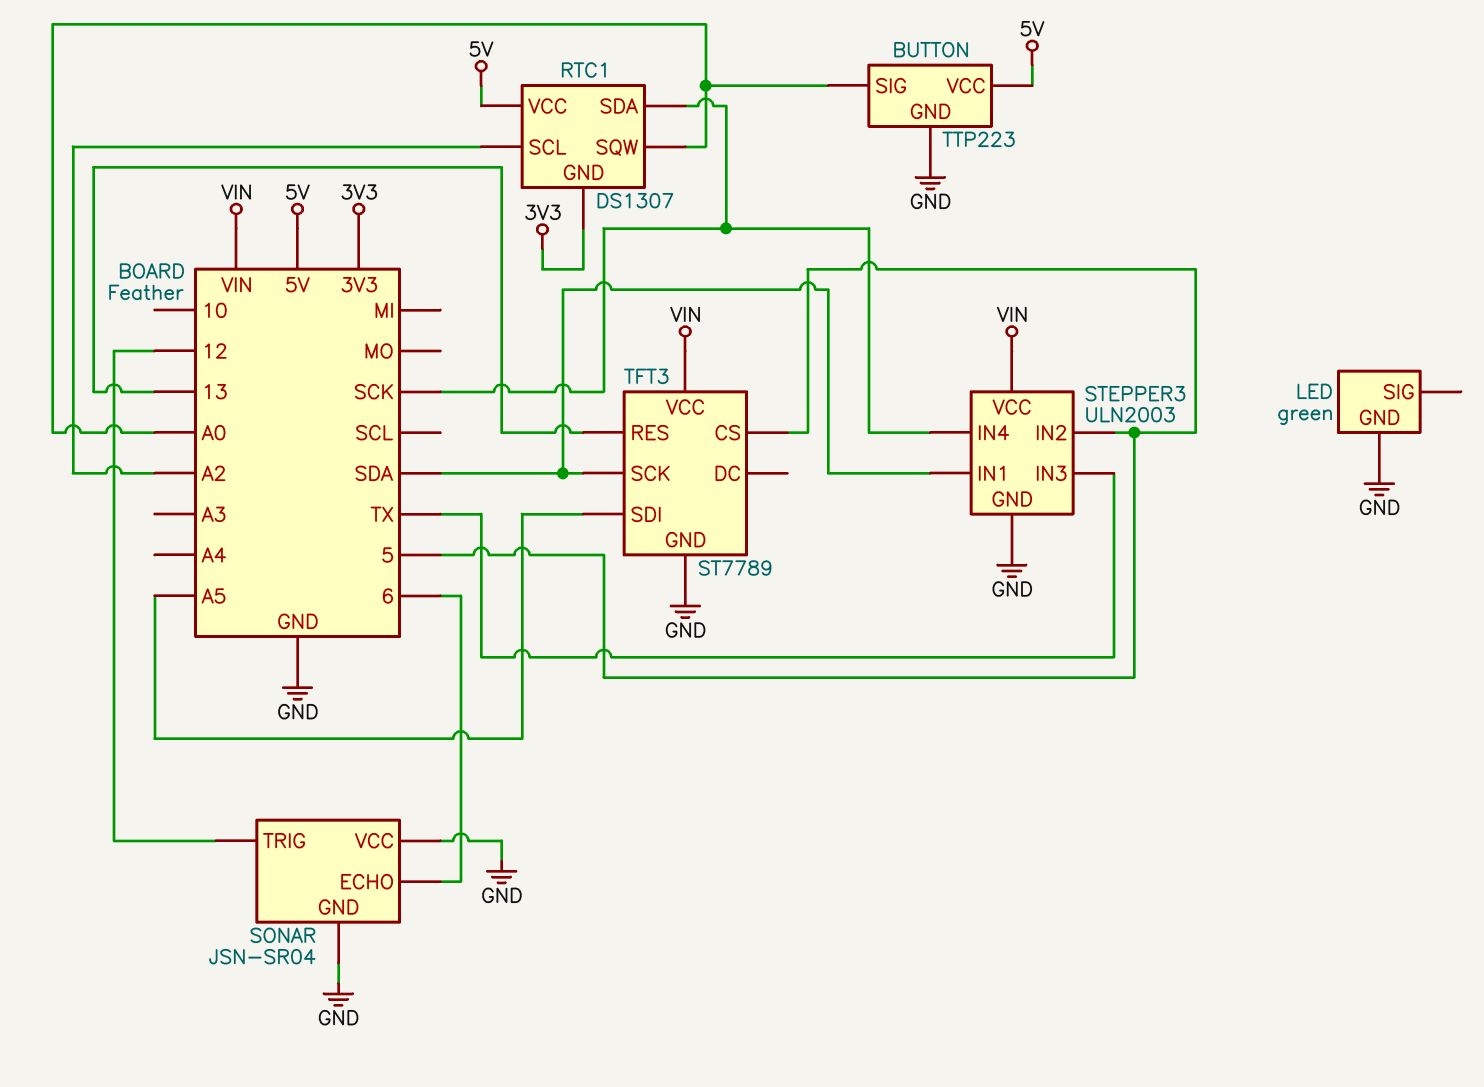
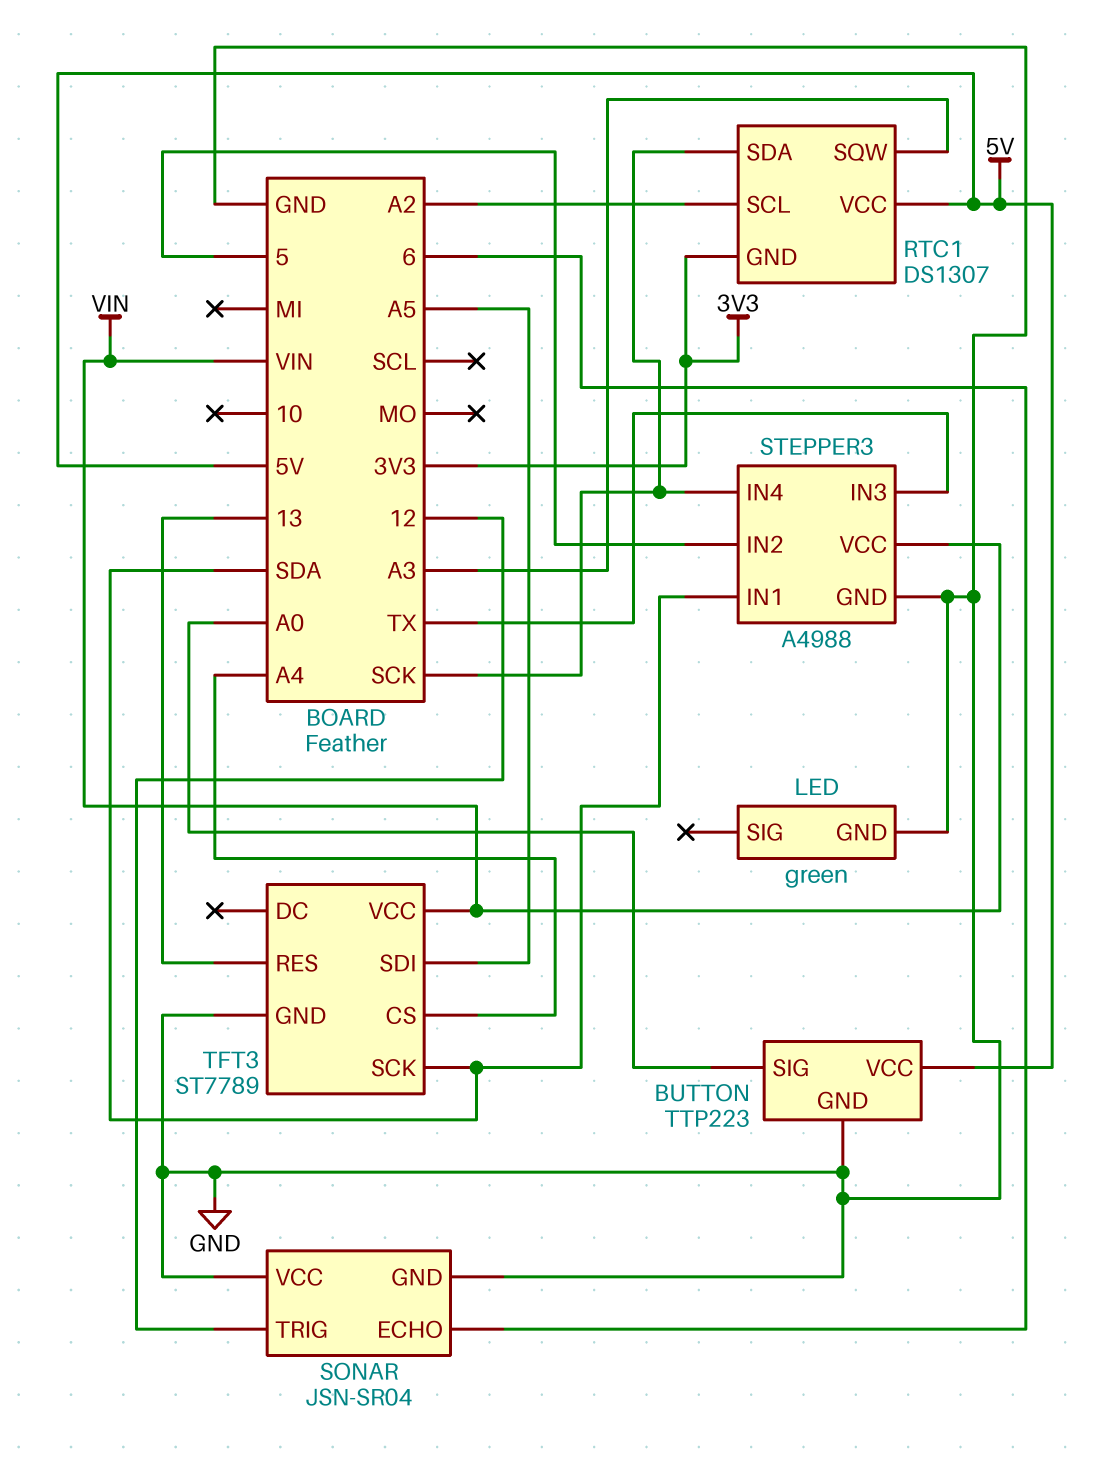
RTC1 pin SQW: A0 -> A3
STEPPER3: ULN2003 -> A4988
TFT3 pin CS: 5 -> A4

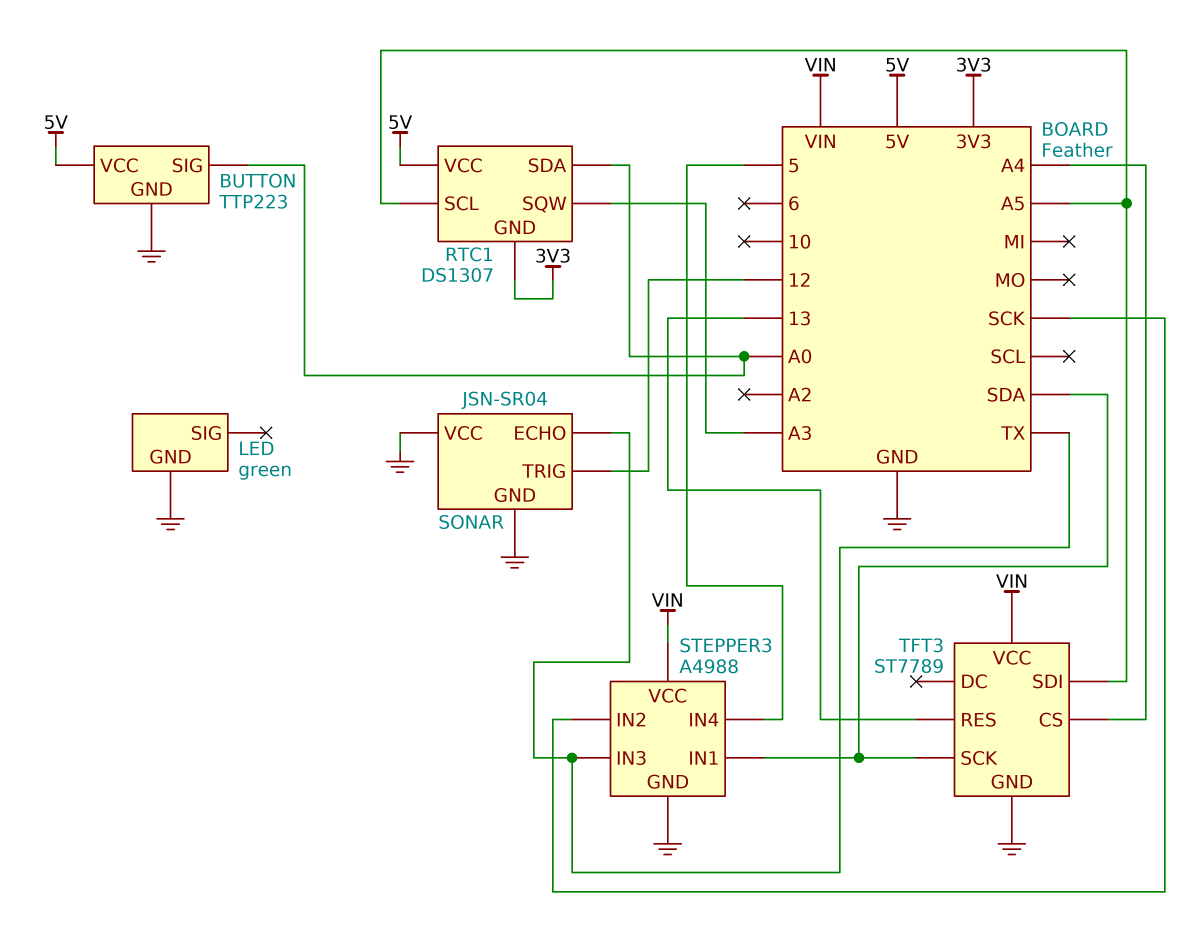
RTC1 pin SCL: A2 -> A5
RTC1 pin SDA: SCK -> A0
SONAR pin ECHO: 6 -> TX
STEPPER3 pin IN2: 5 -> SCK
STEPPER3 pin IN4: SCK -> 5

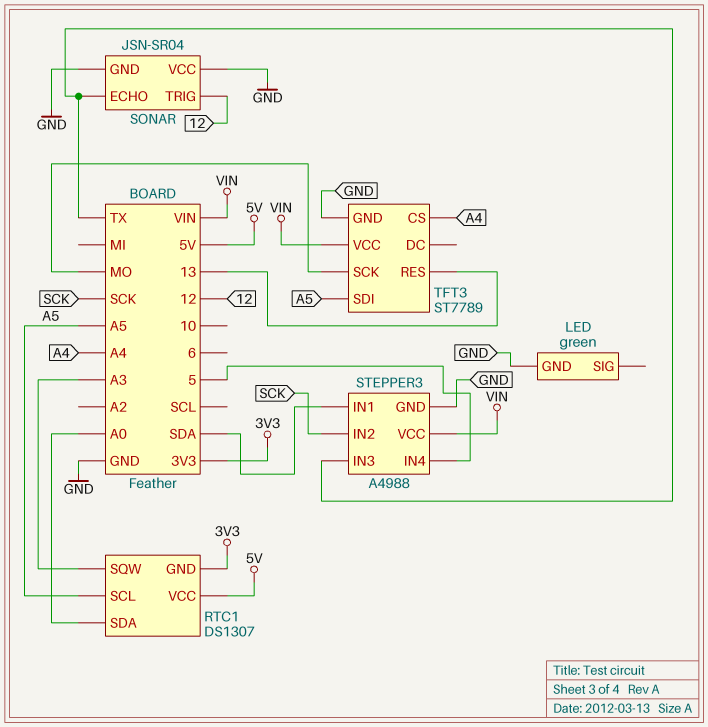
BUTTON: TTP223 -> none
BUTTON pin GND: GND -> none
BUTTON pin SIG: A0 -> none
BUTTON pin VCC: 5V -> none
TFT3 pin SCK: SDA -> MO

